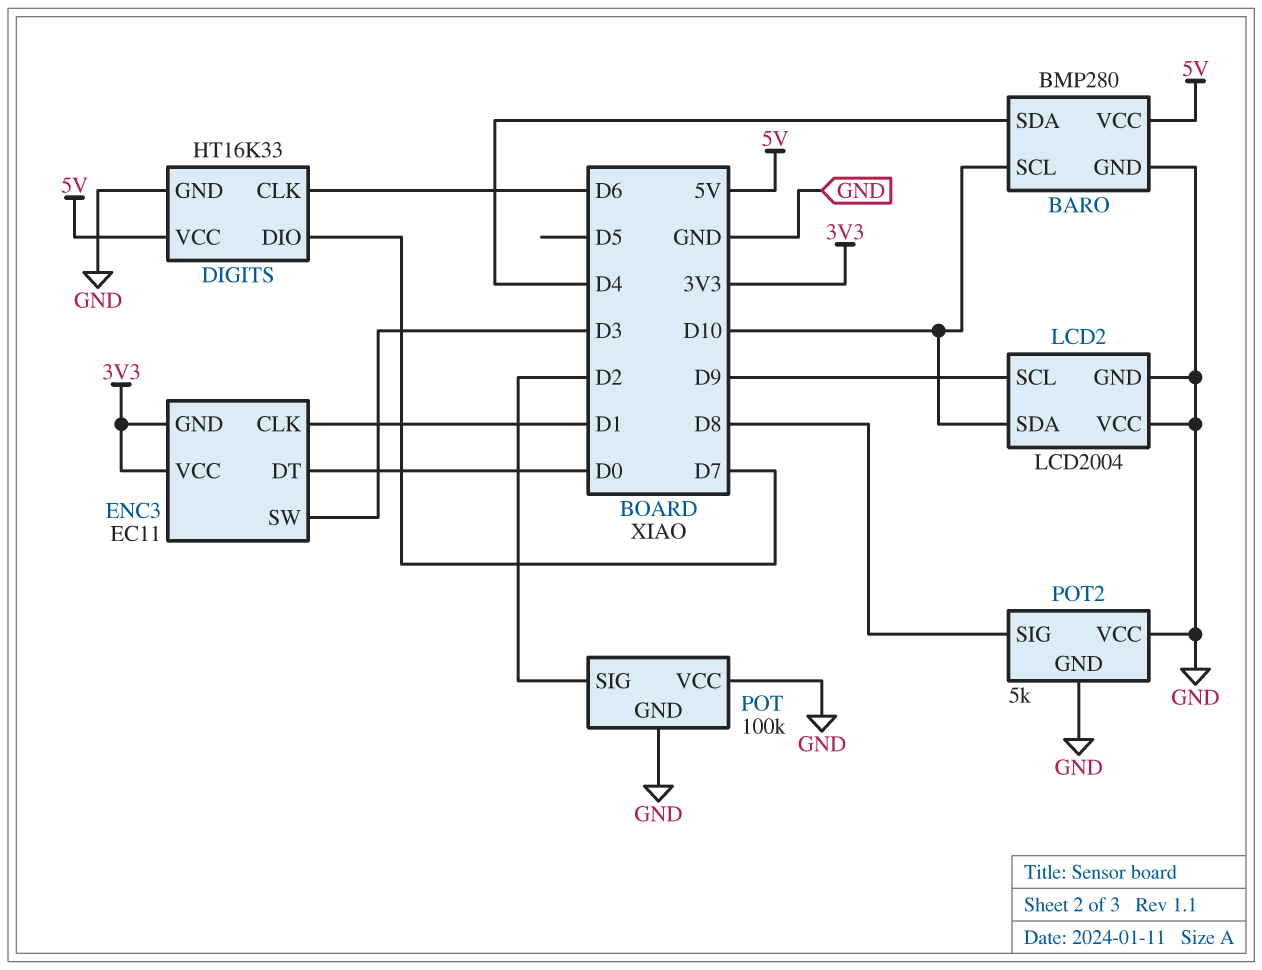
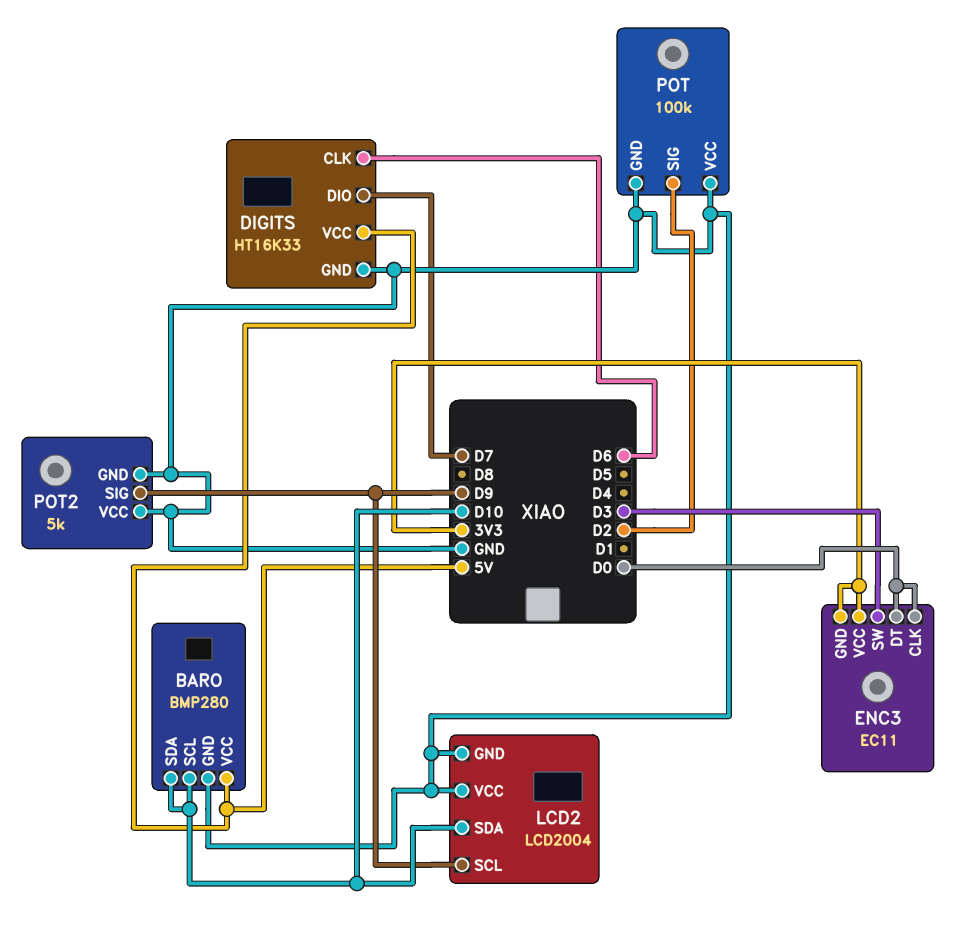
BARO pin SDA: D4 -> D10
ENC3 pin CLK: D1 -> D0
POT2 pin SIG: D8 -> D9

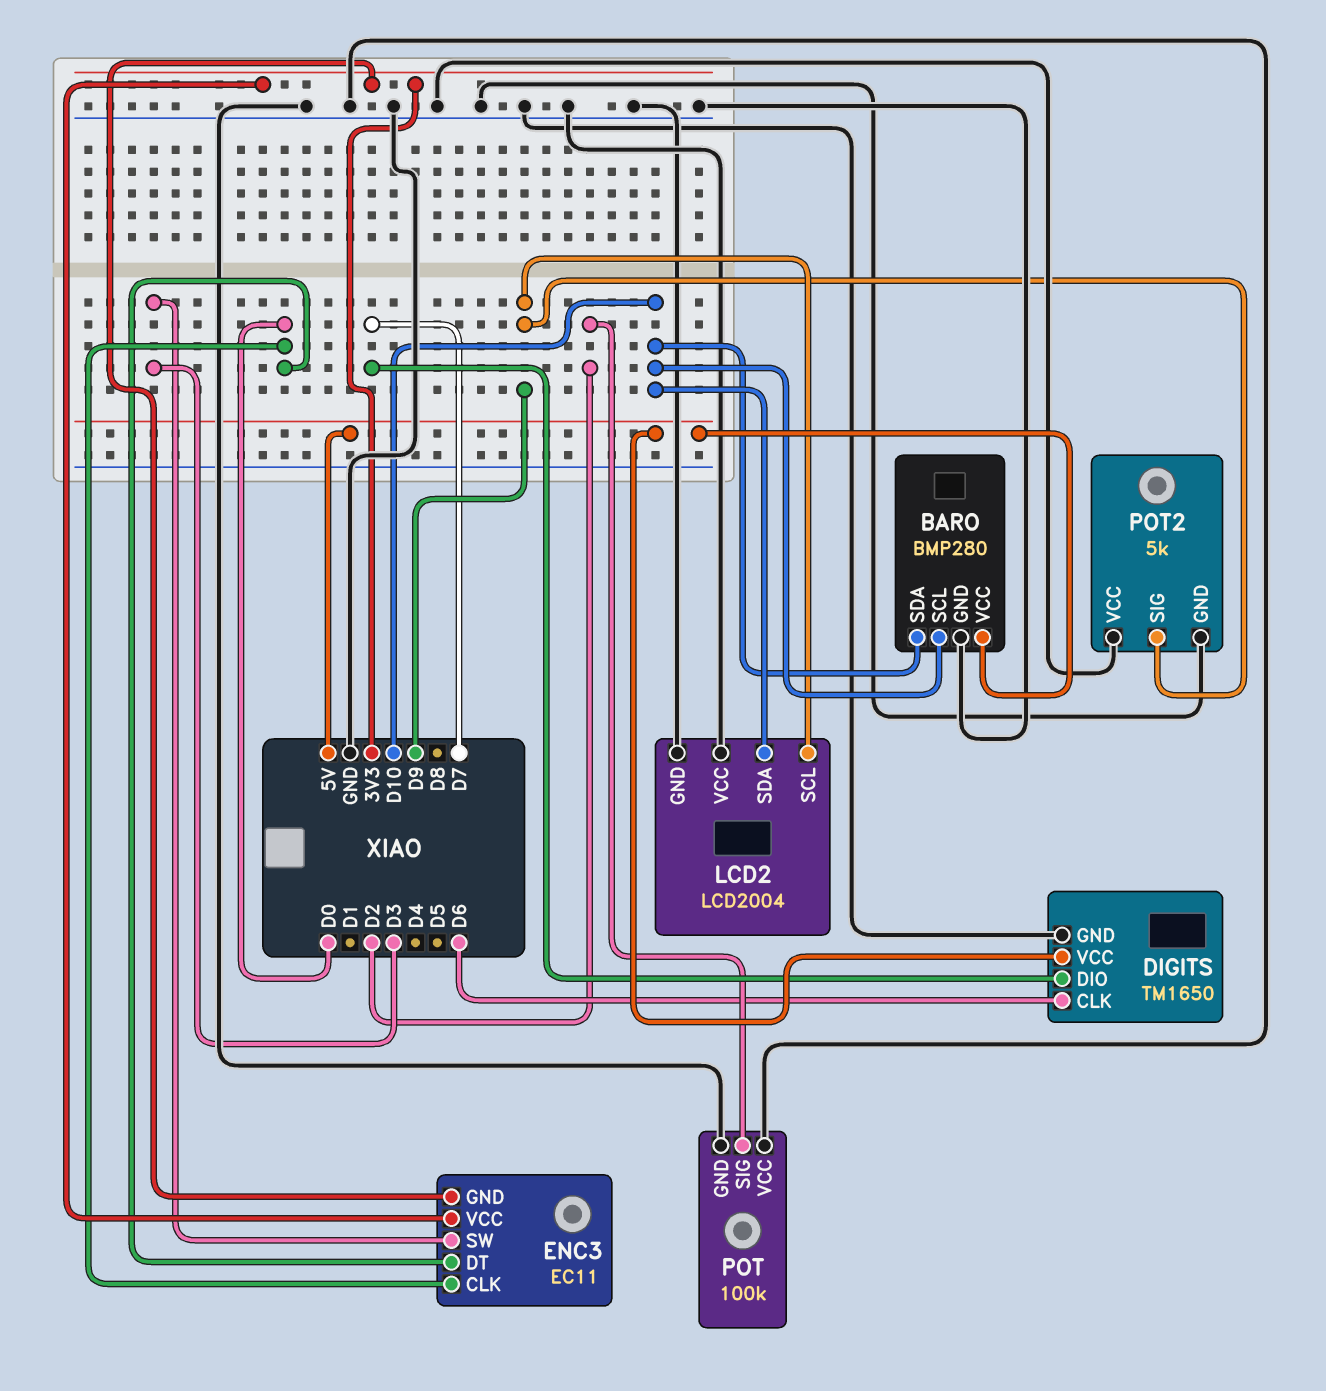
DIGITS: HT16K33 -> TM1650

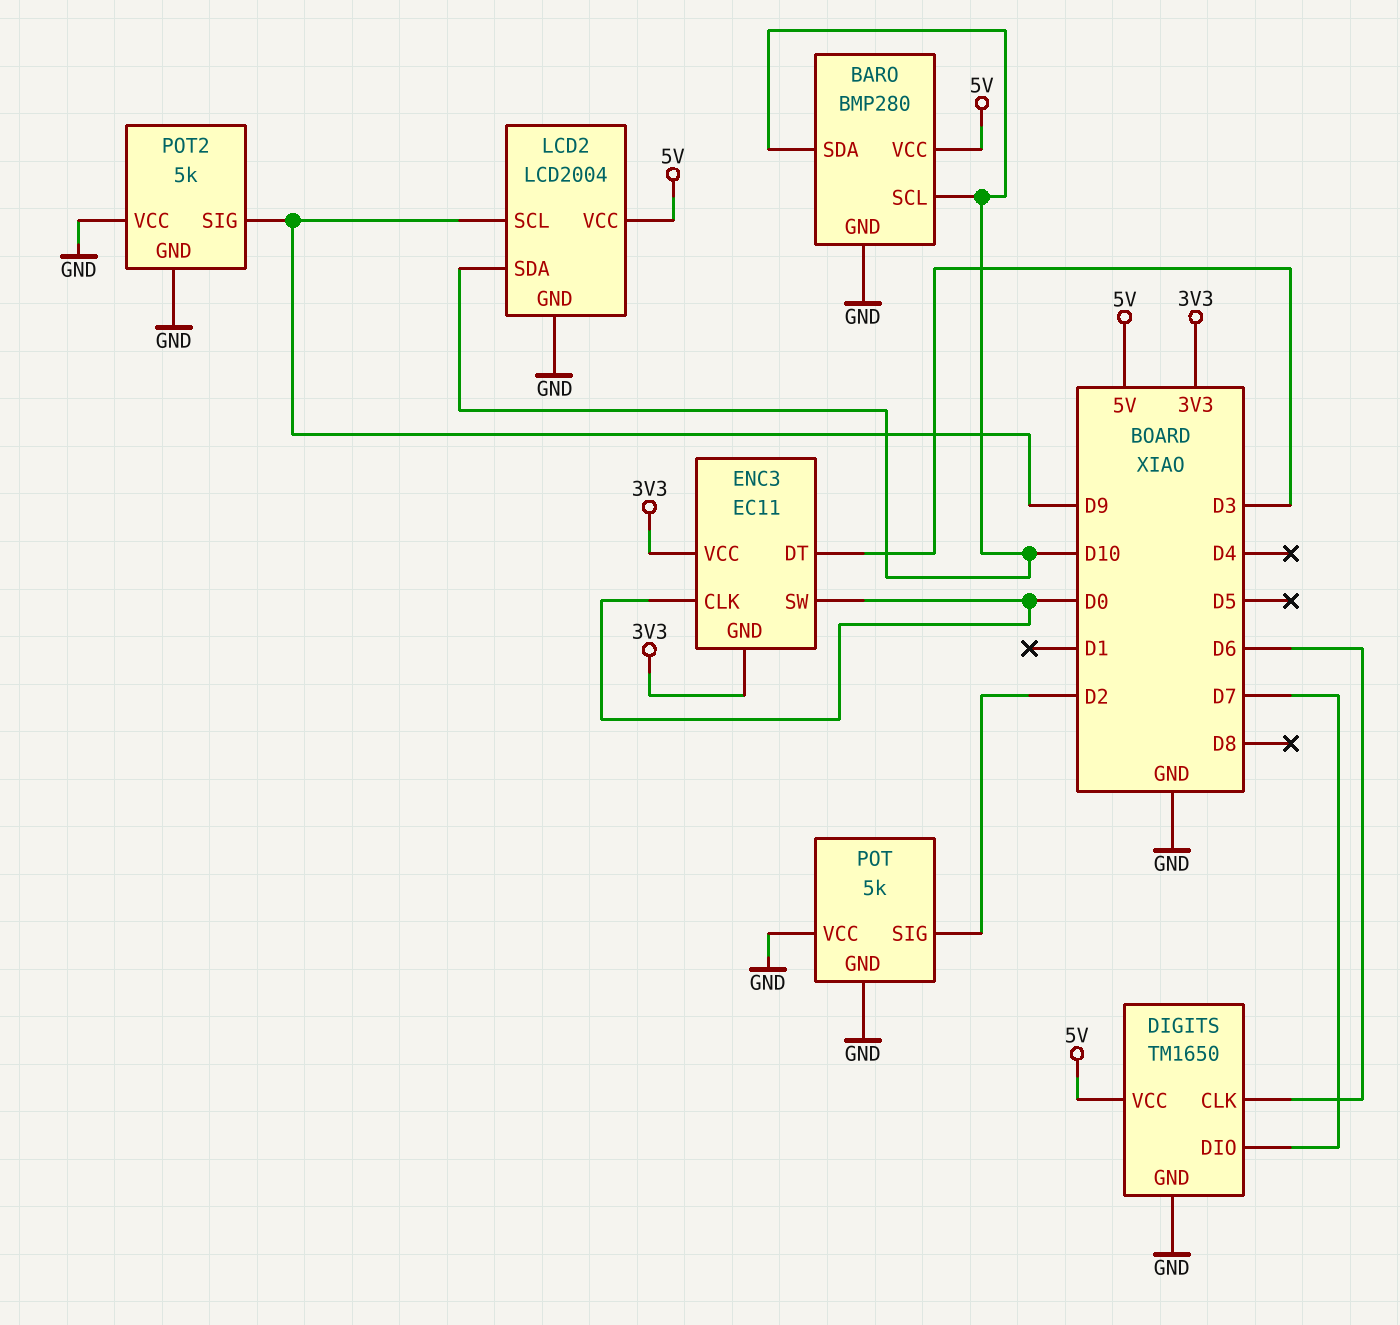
ENC3 pin DT: D0 -> D3
ENC3 pin SW: D3 -> D0
LCD2 pin VCC: GND -> 5V
POT: 100k -> 5k

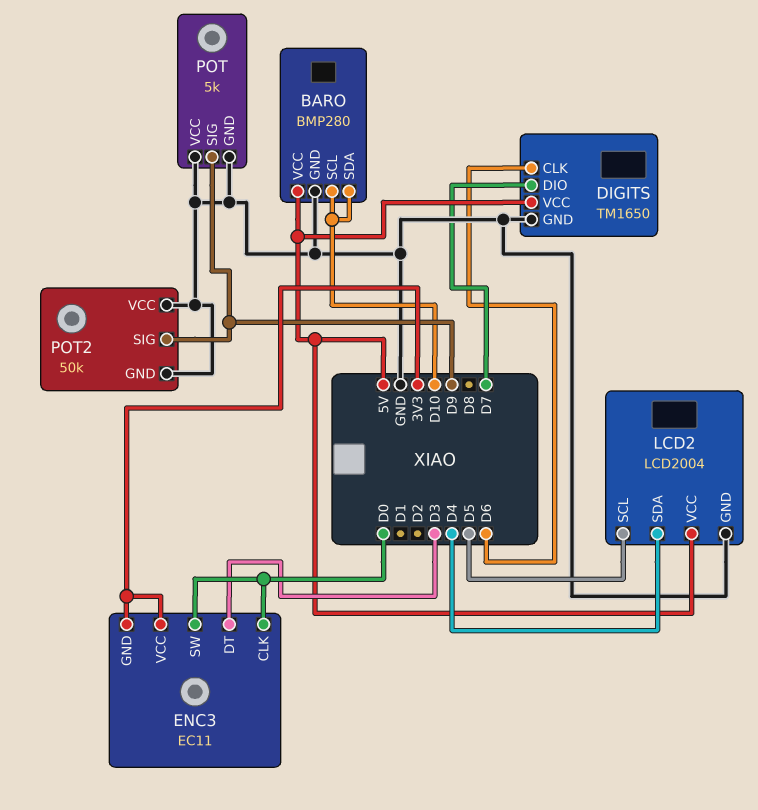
LCD2 pin SCL: D9 -> D5
LCD2 pin SDA: D10 -> D4
POT pin SIG: D2 -> D9
POT2: 5k -> 50k

